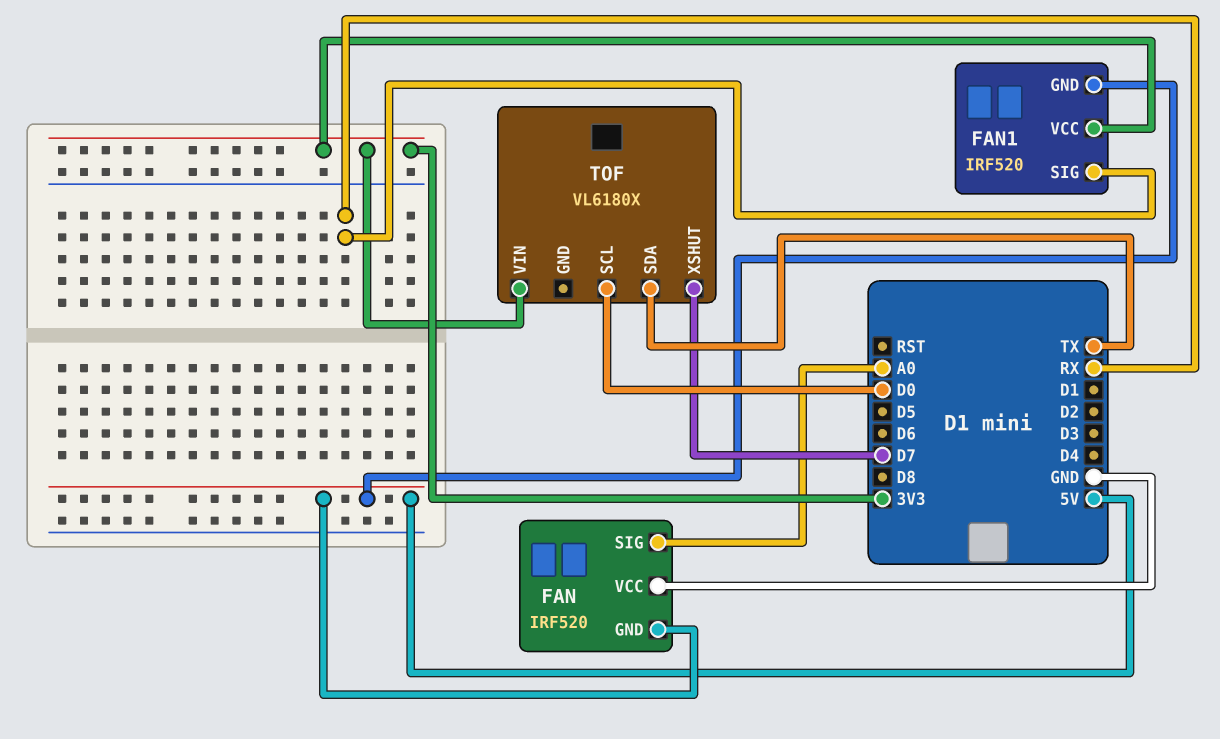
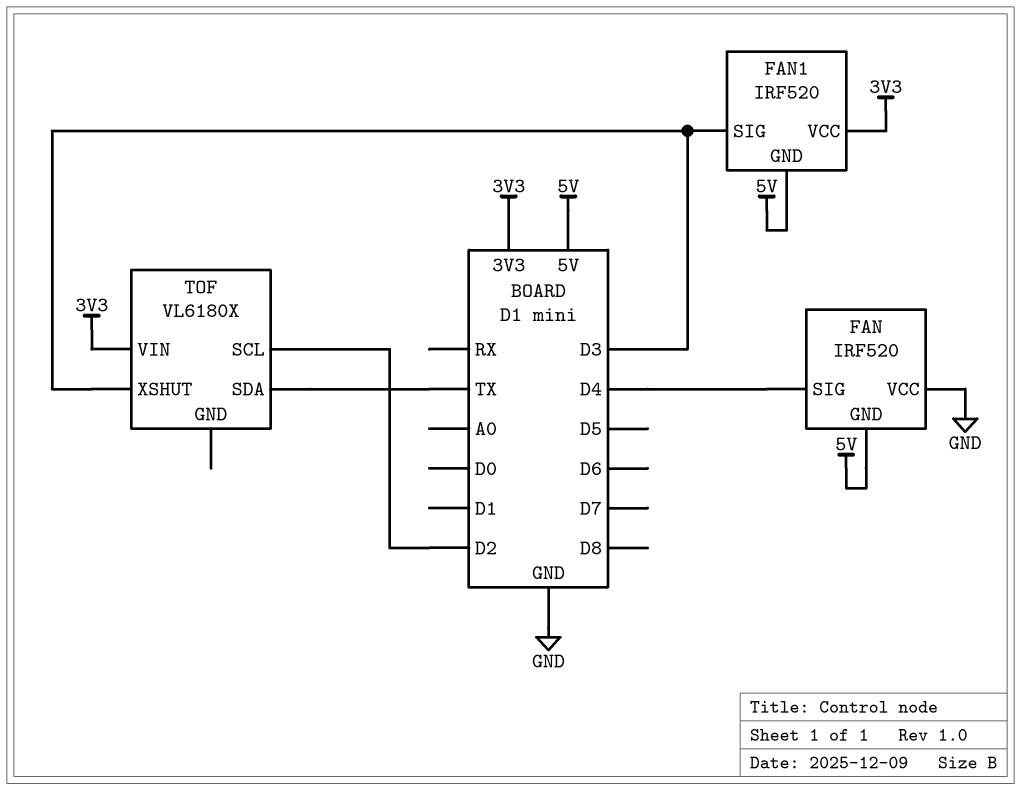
FAN pin SIG: A0 -> D4
FAN1 pin SIG: RX -> D3
TOF pin SCL: D0 -> D2
TOF pin XSHUT: D7 -> D3

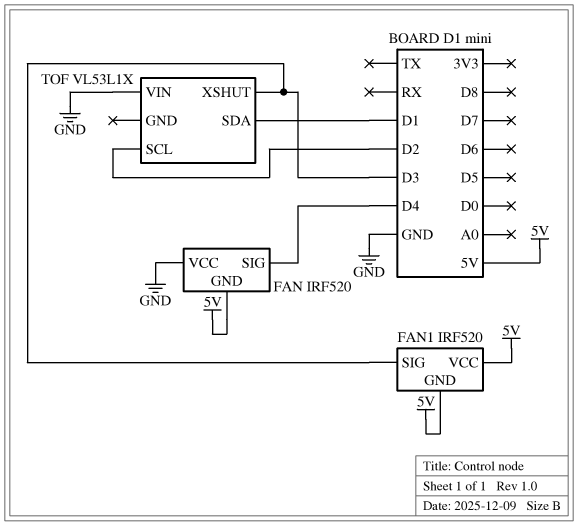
FAN1 pin VCC: 3V3 -> 5V
TOF: VL6180X -> VL53L1X
TOF pin SDA: TX -> D1
TOF pin VIN: 3V3 -> GND

